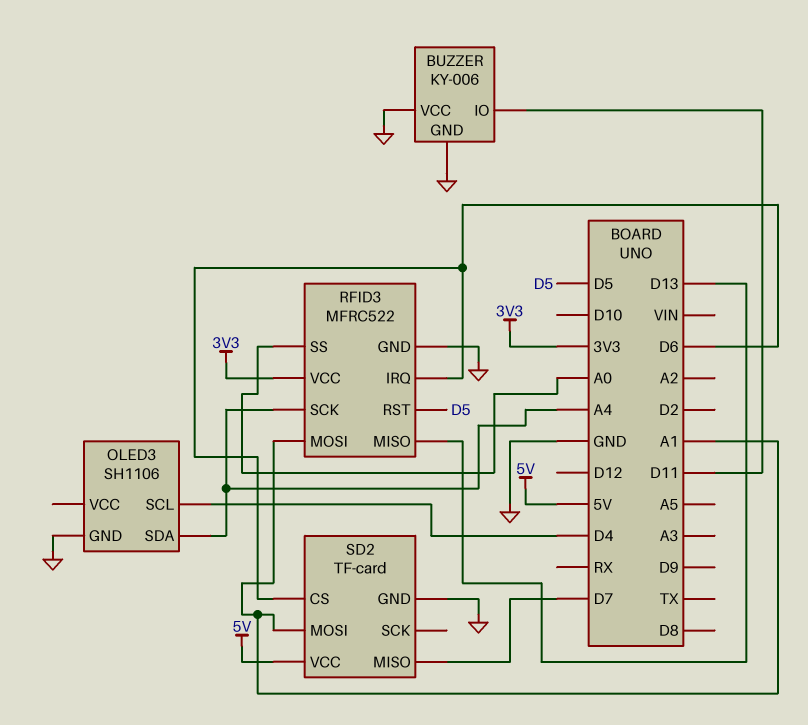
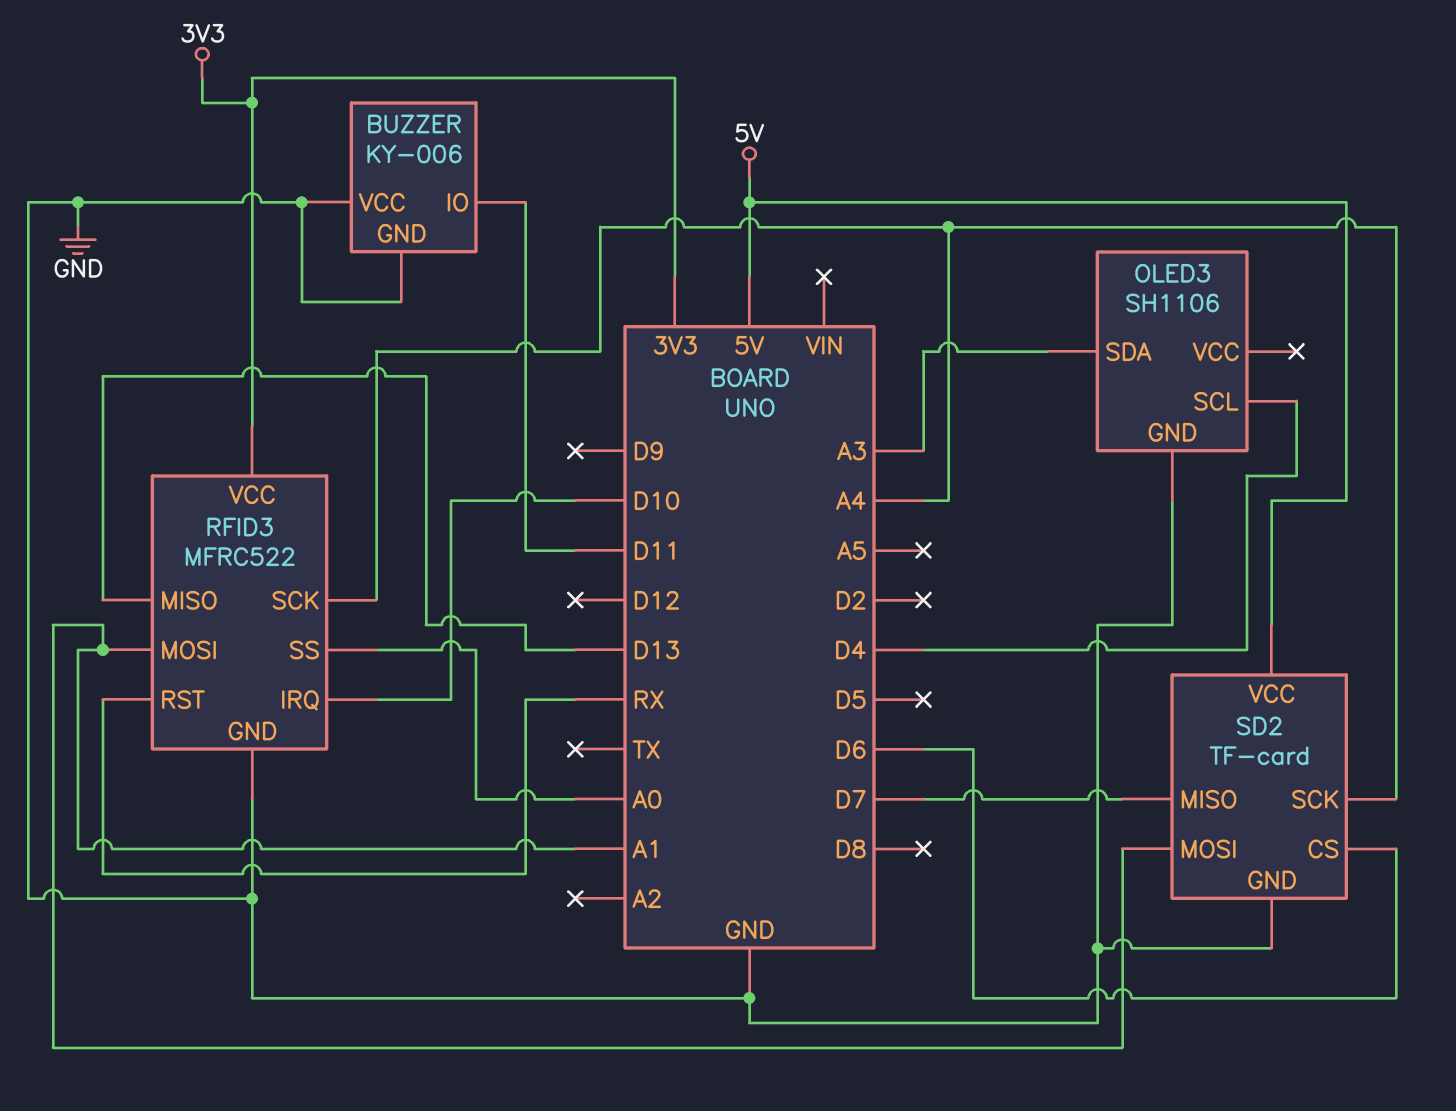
OLED3 pin SDA: A4 -> A3
RFID3 pin IRQ: D6 -> D10
RFID3 pin RST: D5 -> RX
SD2 pin SCK: none -> A4

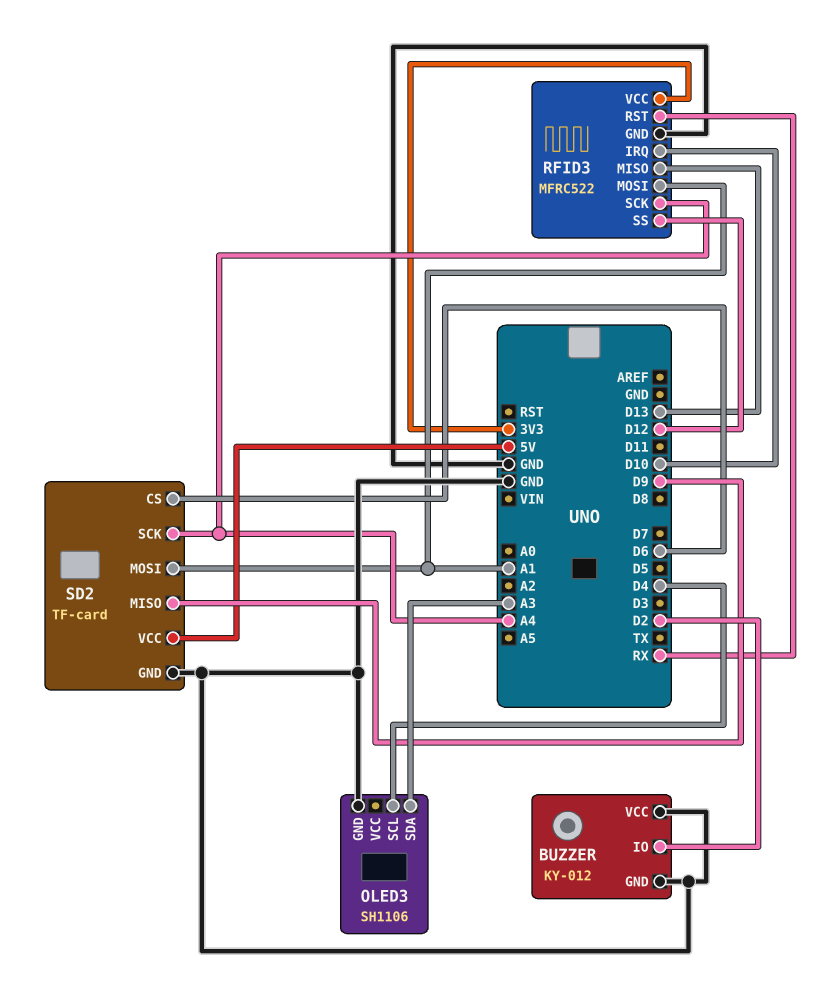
BUZZER: KY-006 -> KY-012
BUZZER pin IO: D11 -> D2
RFID3 pin SS: A0 -> D12
SD2 pin MISO: D7 -> D9

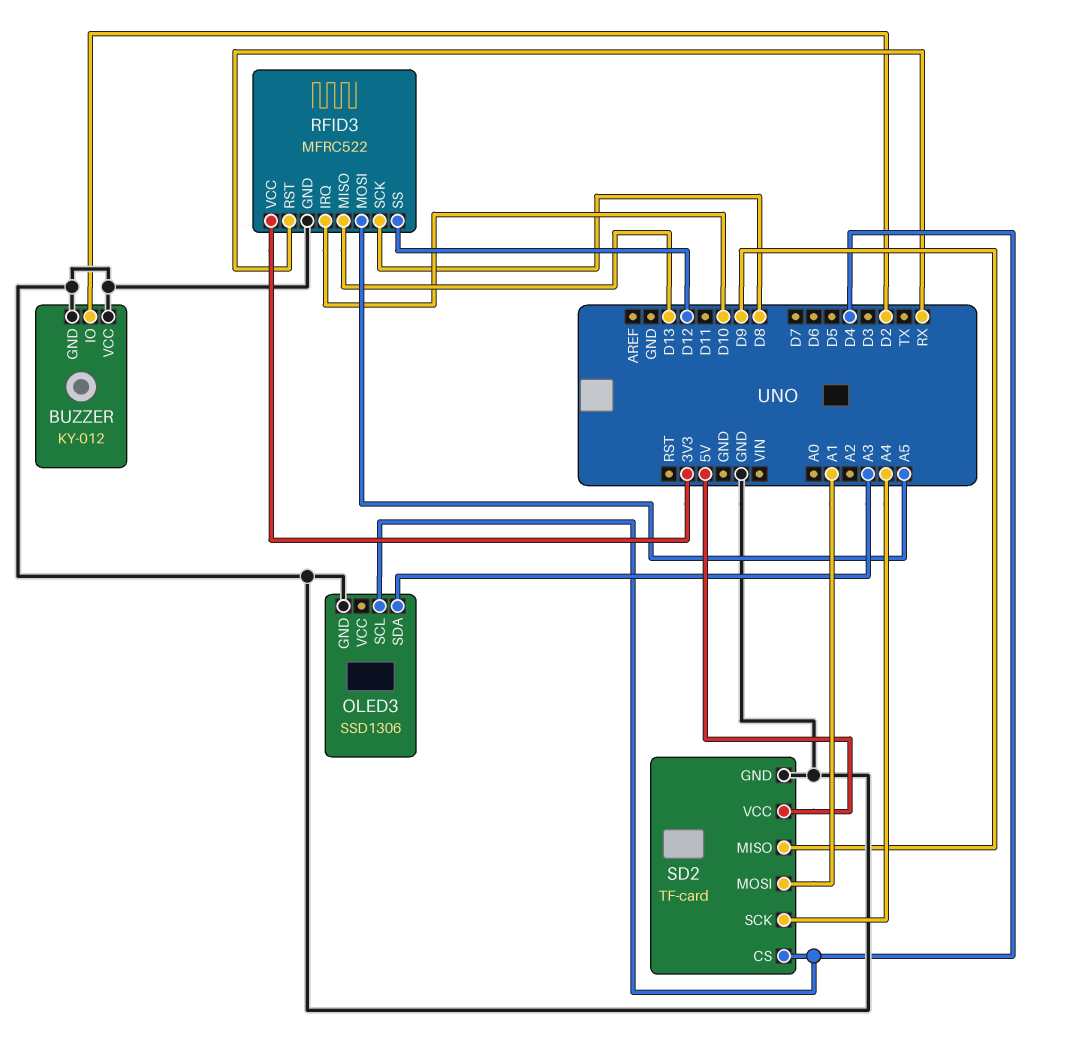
OLED3: SH1106 -> SSD1306
RFID3 pin MOSI: A1 -> A5
RFID3 pin SCK: A4 -> D8
SD2 pin CS: D6 -> D4

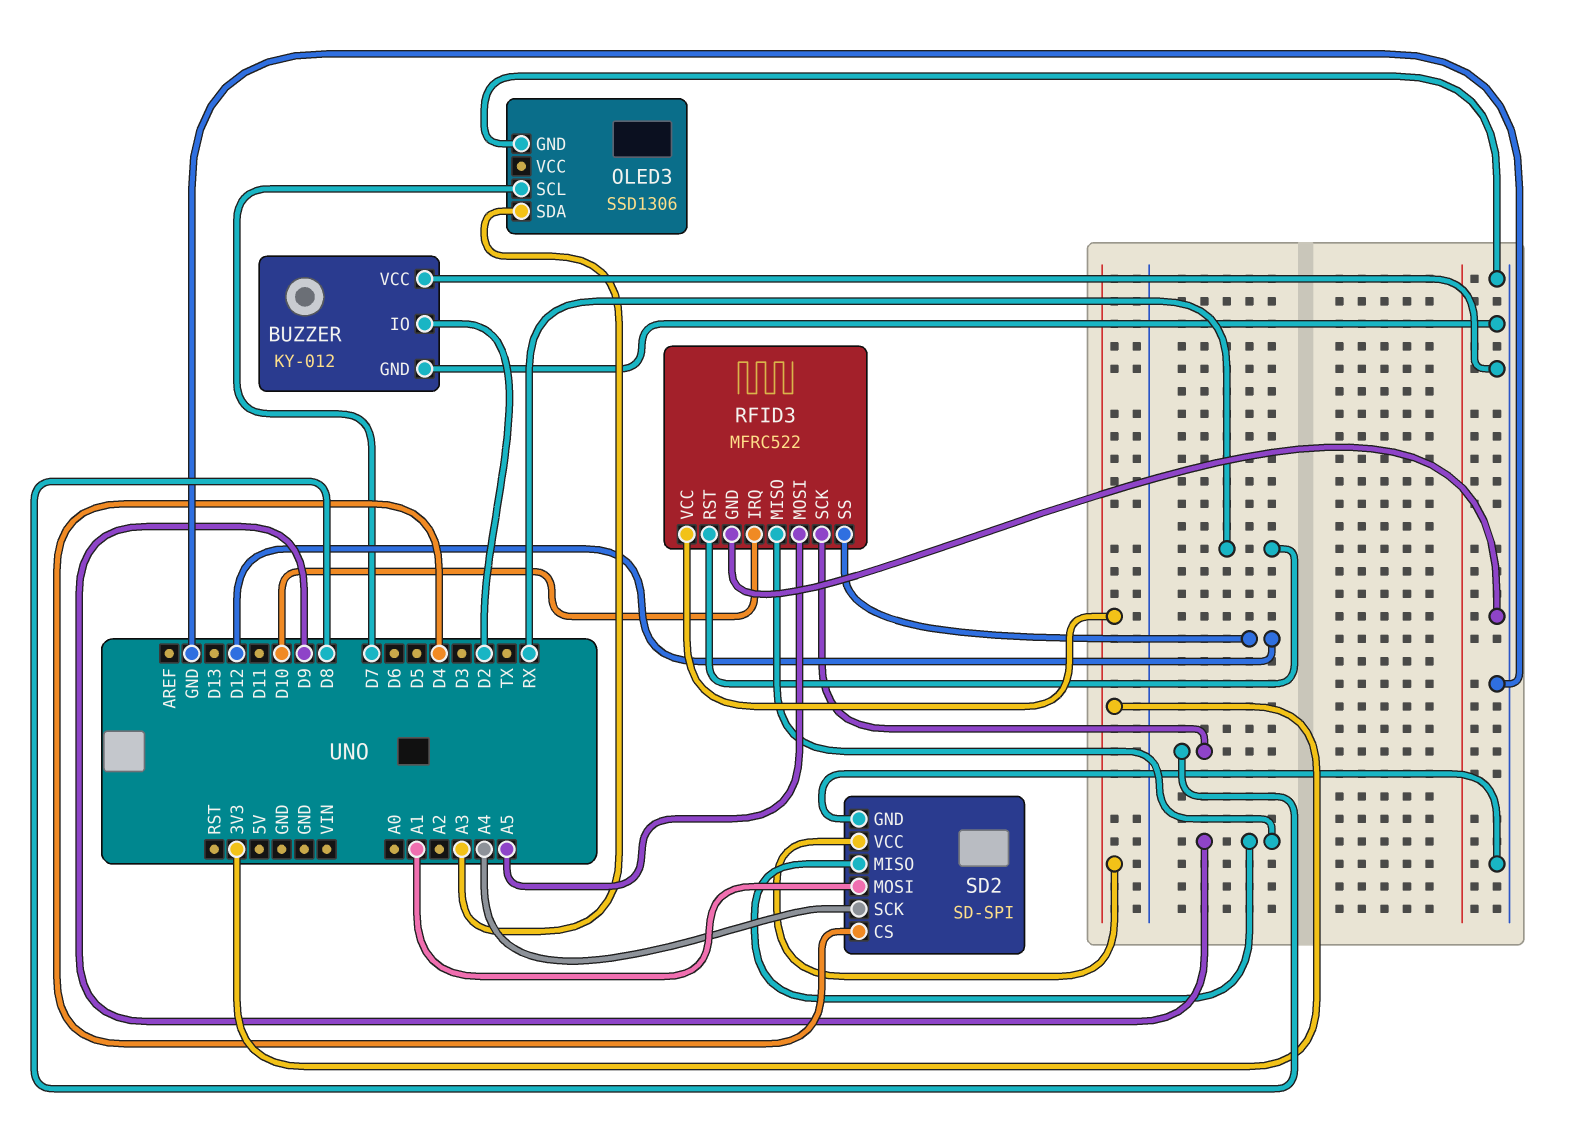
OLED3 pin SCL: D4 -> D7
RFID3 pin MISO: D13 -> D9
SD2: TF-card -> SD-SPI
SD2 pin VCC: 5V -> 3V3

